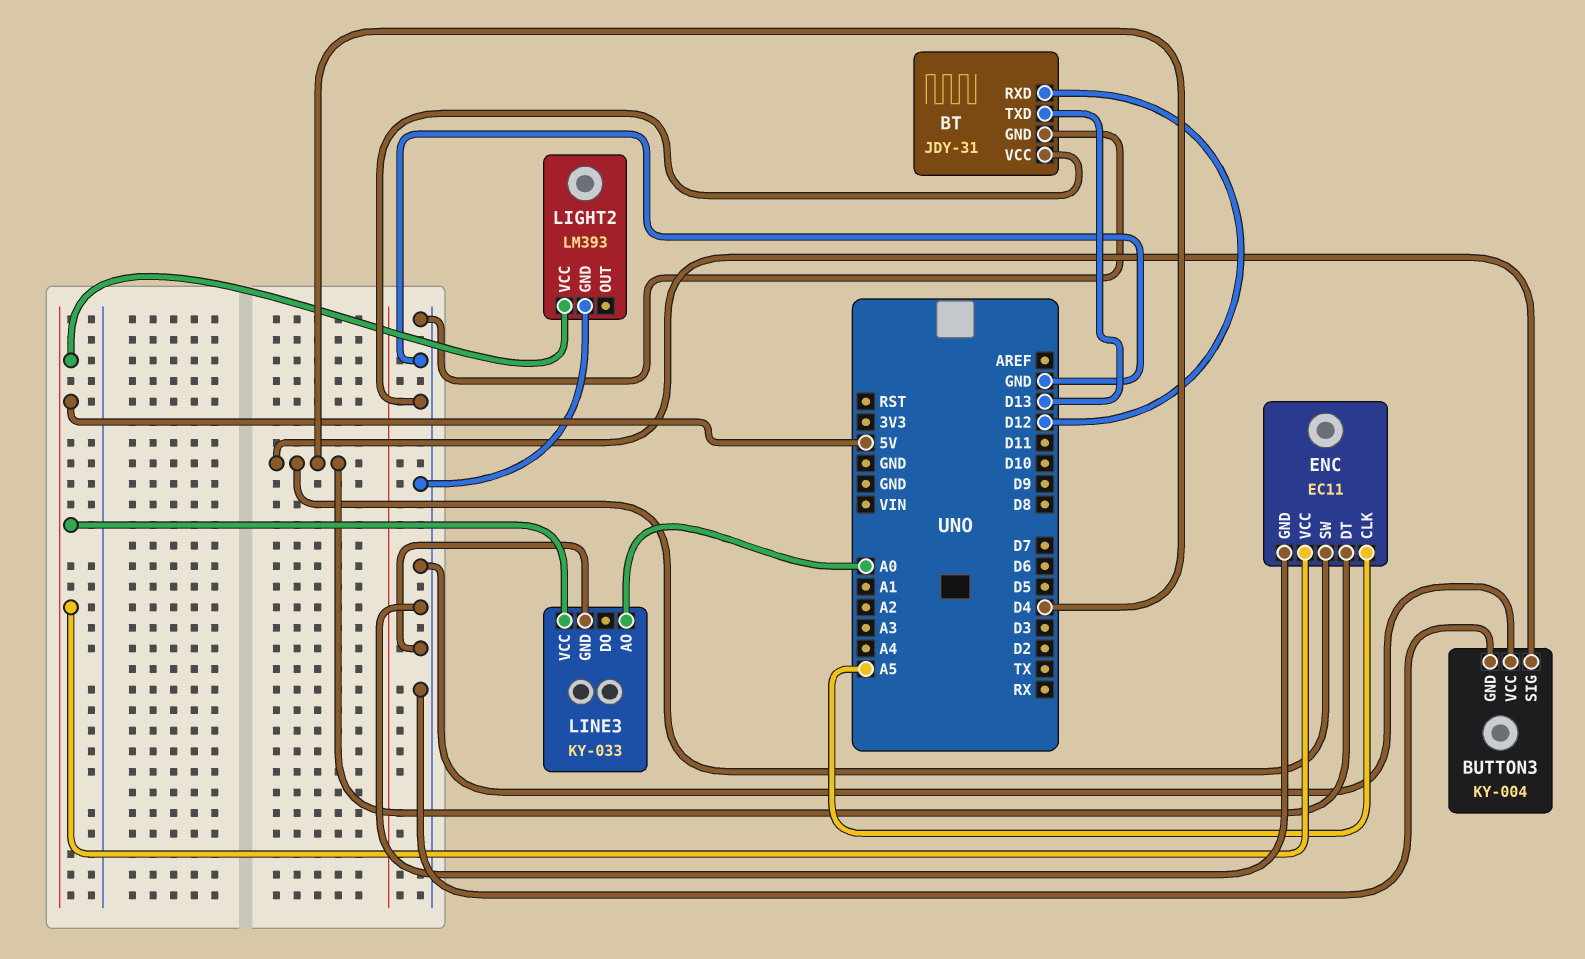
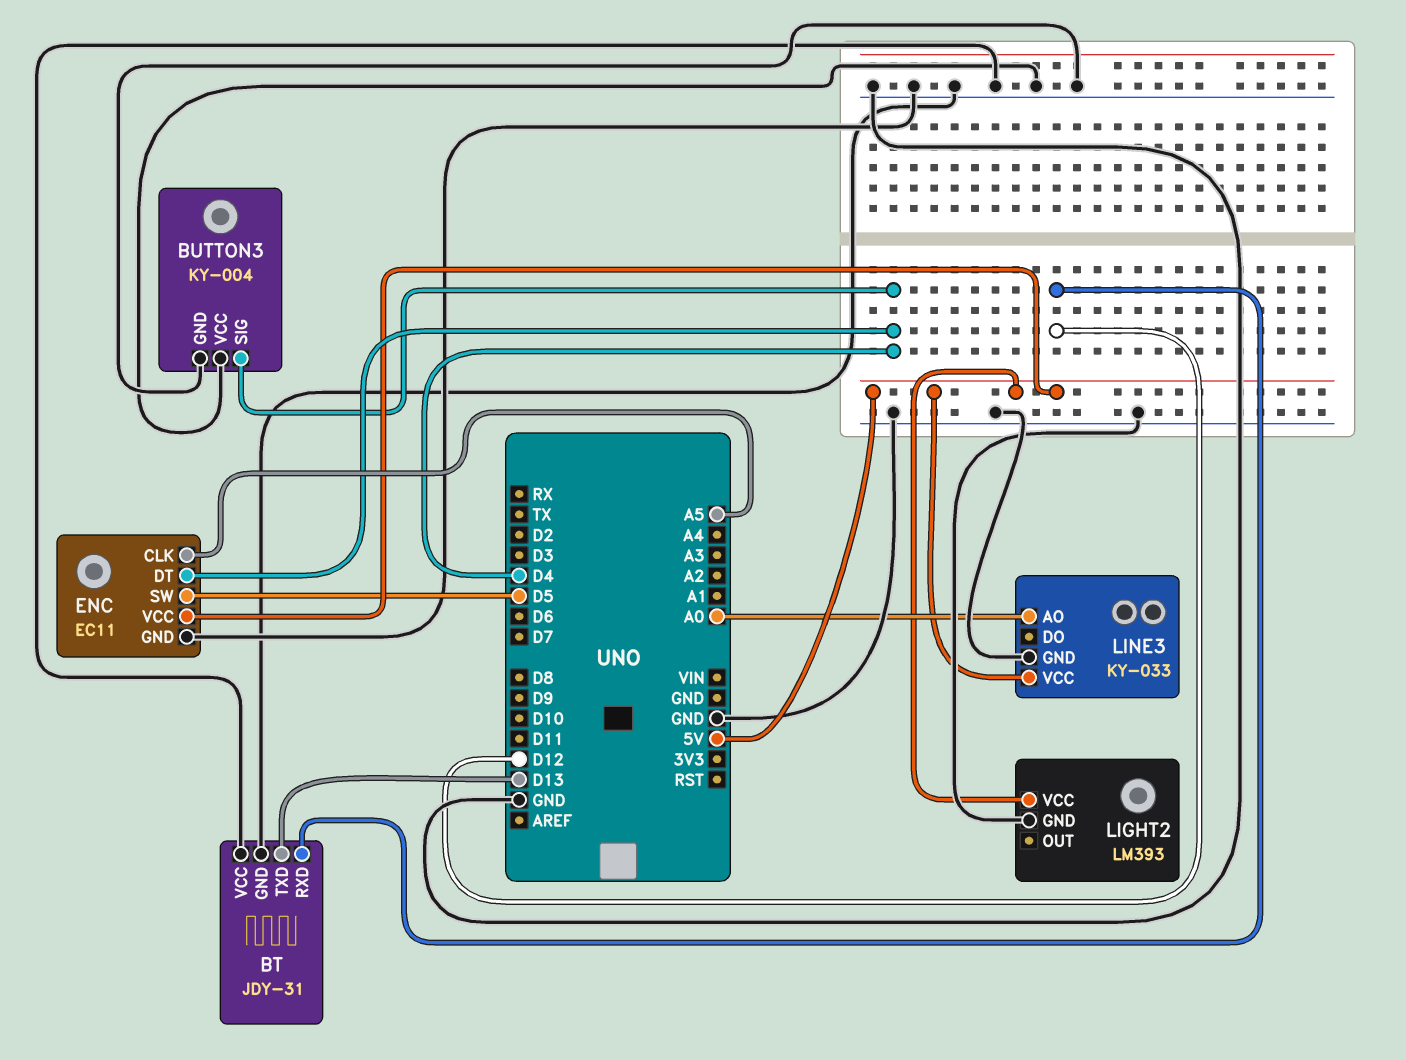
ENC pin SW: D4 -> D5

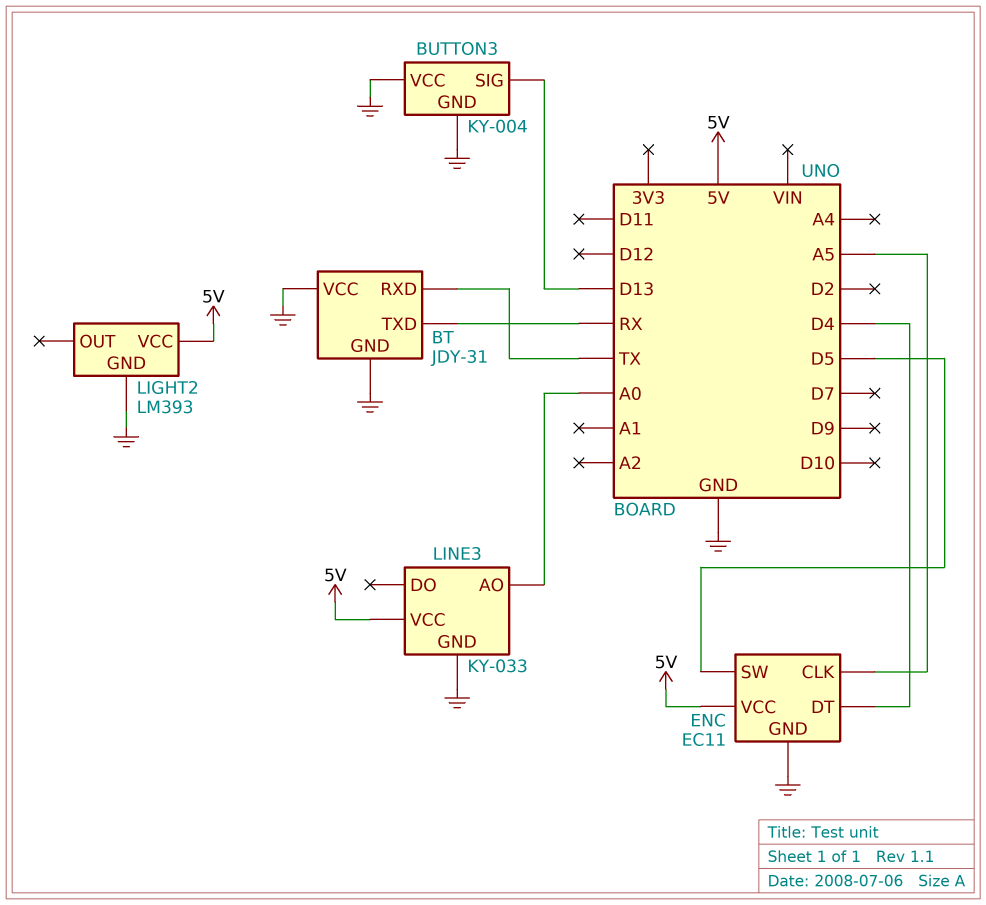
BT pin RXD: D12 -> TX
BT pin TXD: D13 -> RX
BUTTON3 pin SIG: D4 -> D13

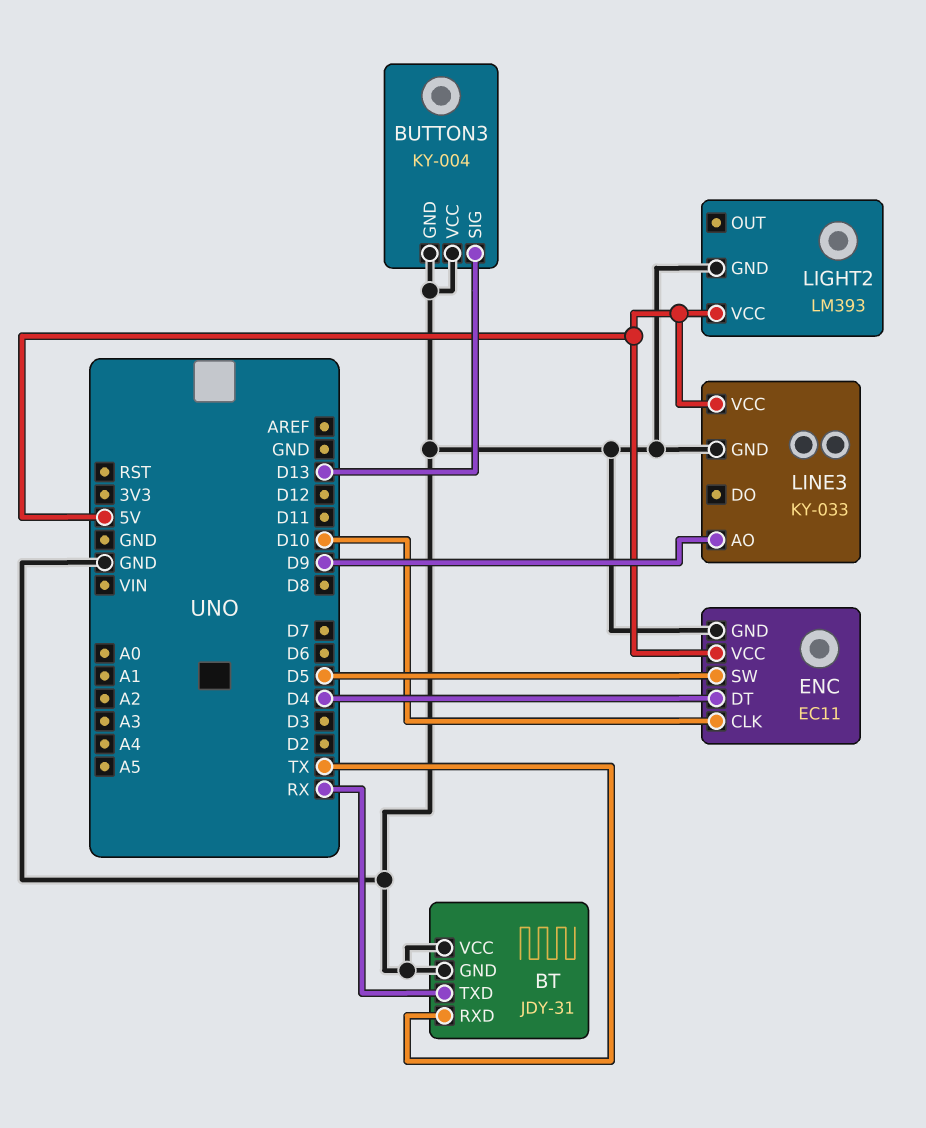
ENC pin CLK: A5 -> D10
LINE3 pin AO: A0 -> D9

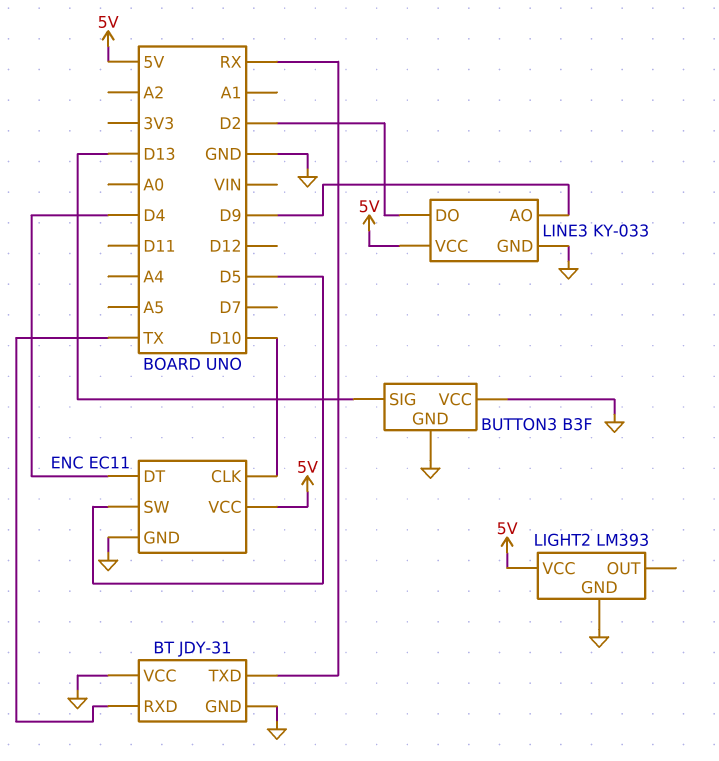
BUTTON3: KY-004 -> B3F
LINE3 pin DO: none -> D2

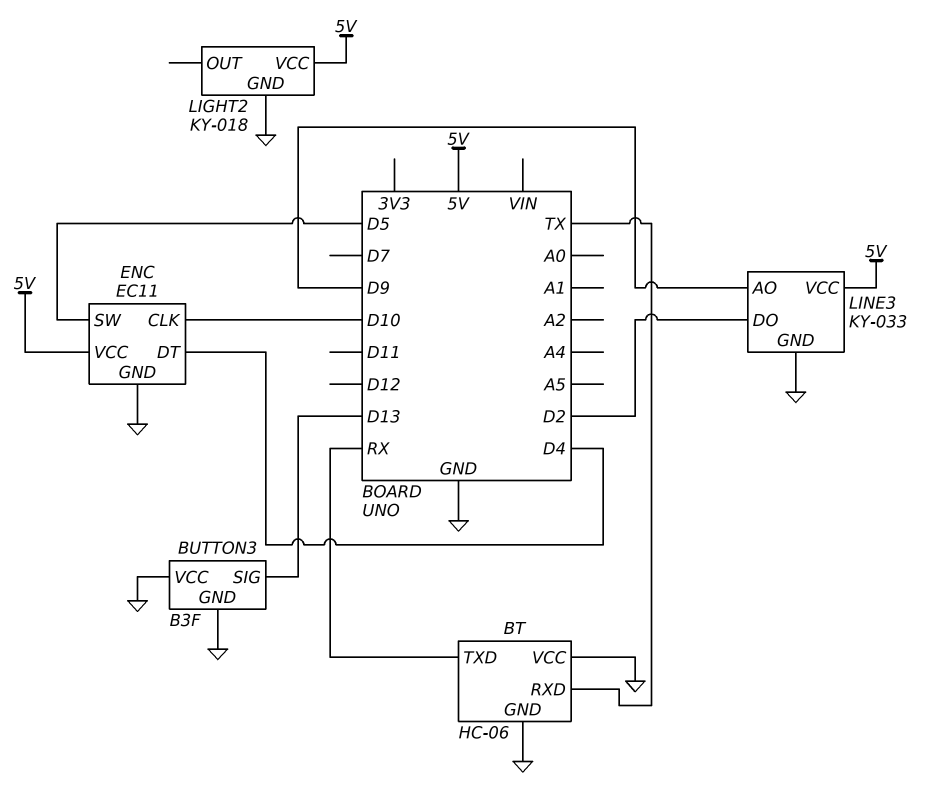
BT: JDY-31 -> HC-06
LIGHT2: LM393 -> KY-018

